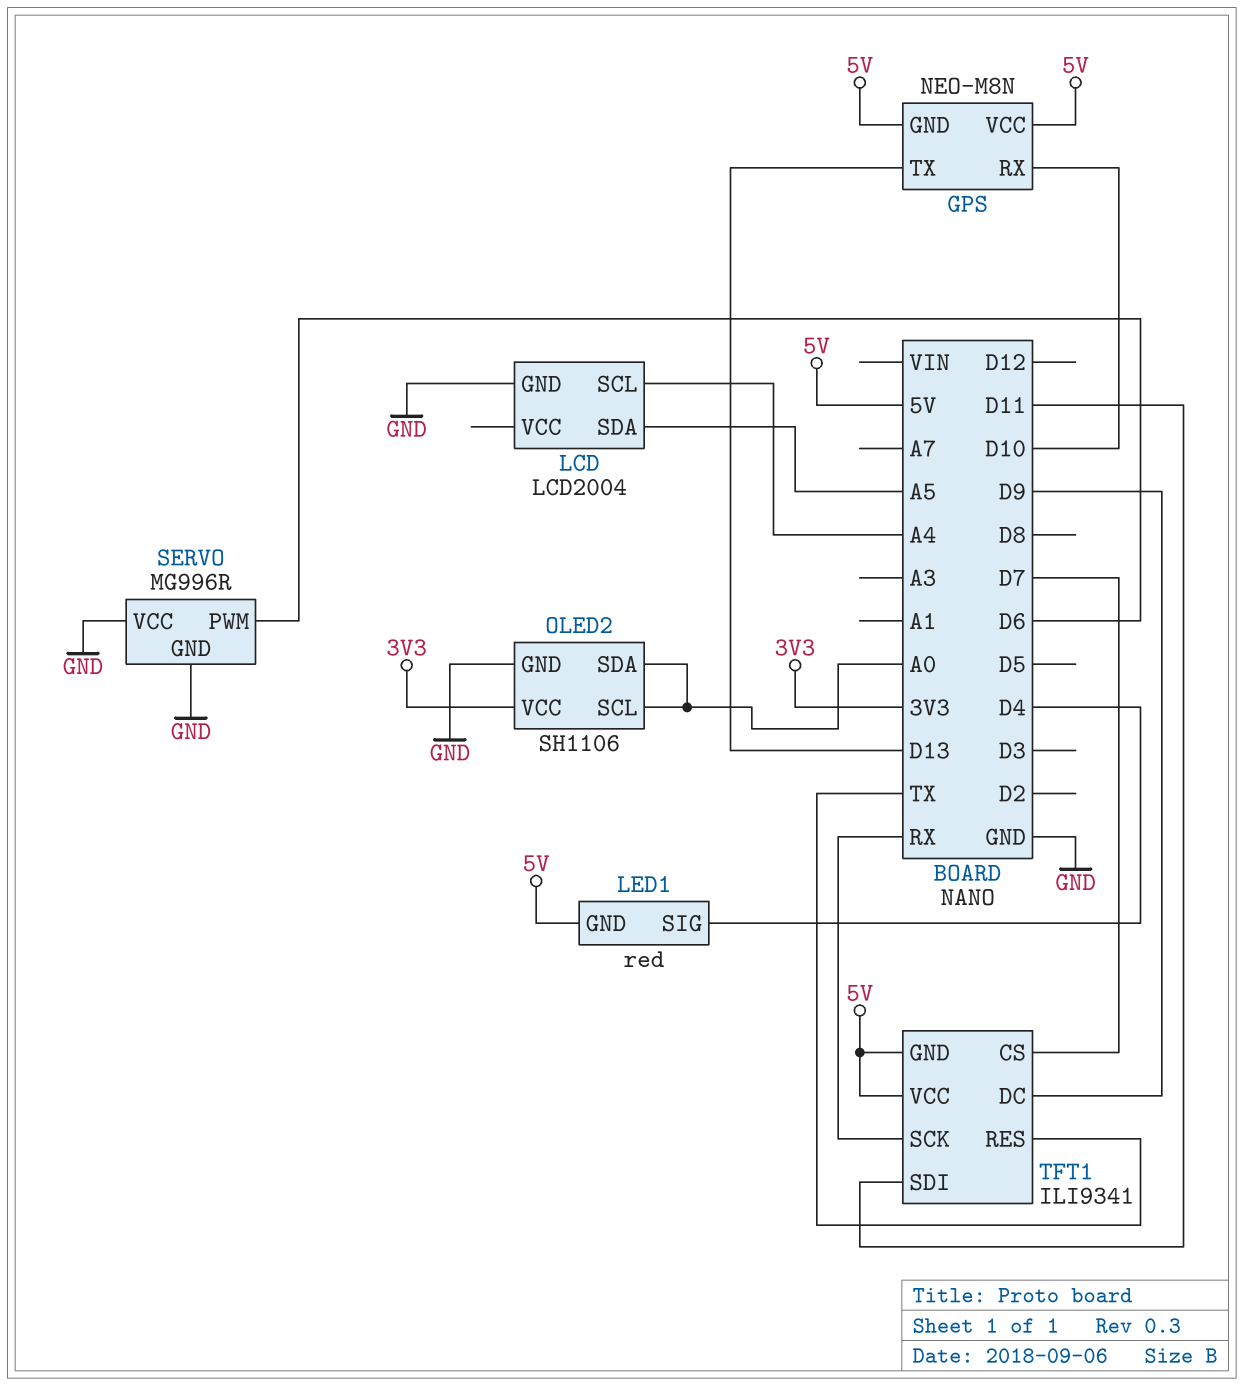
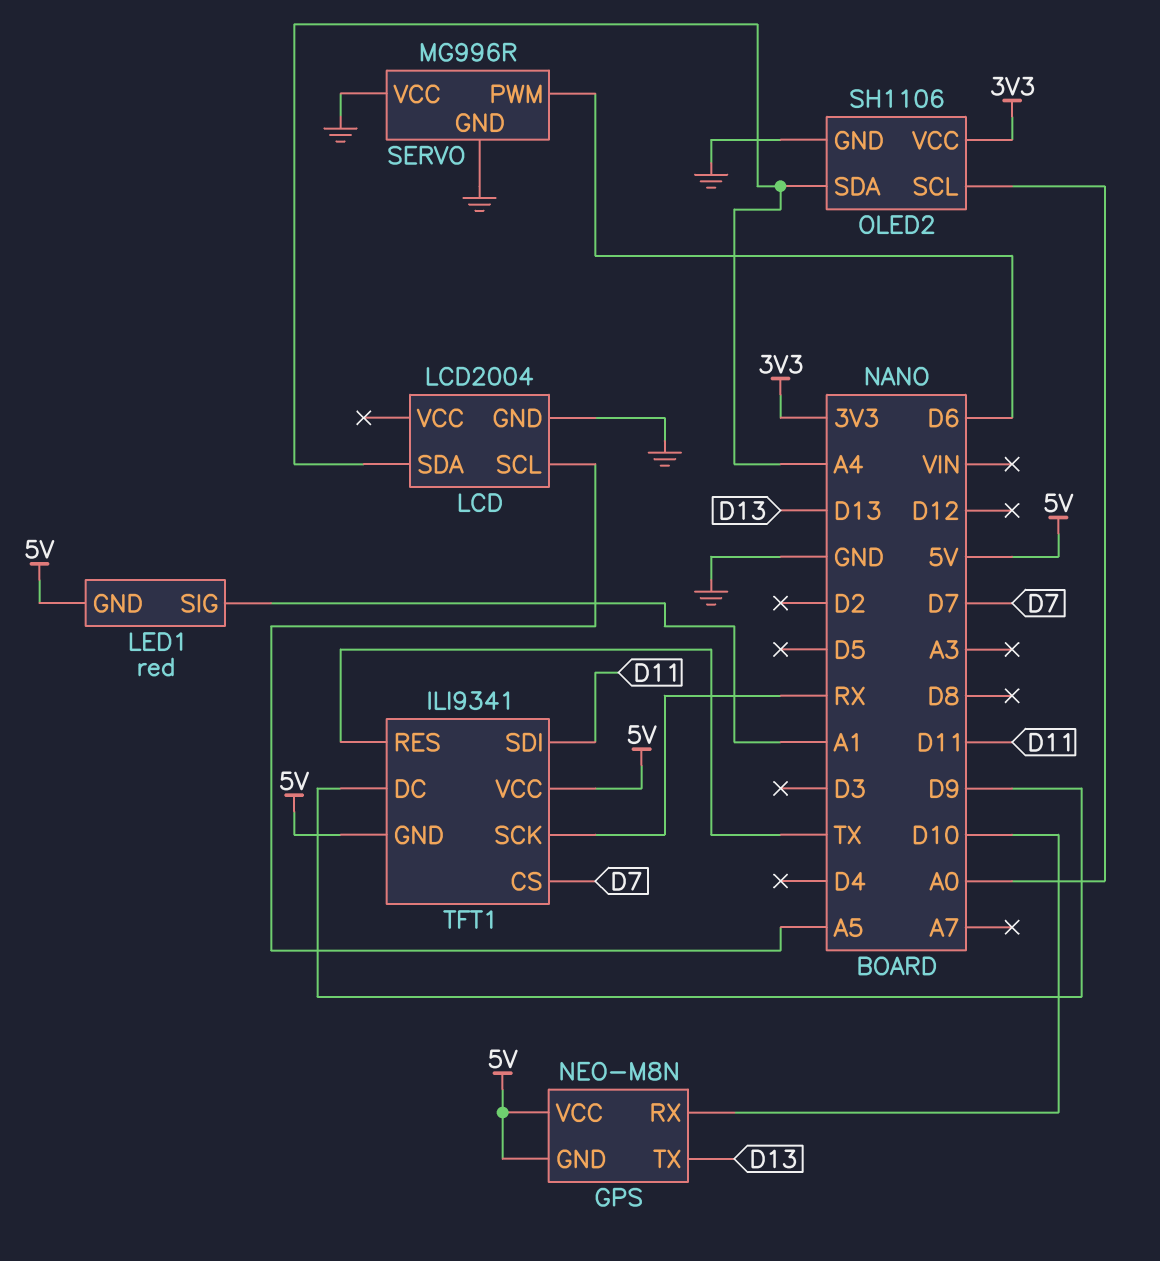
LCD pin SCL: A4 -> A5
LCD pin SDA: A5 -> A4
LED1 pin SIG: D4 -> A1
OLED2 pin SDA: A0 -> A4

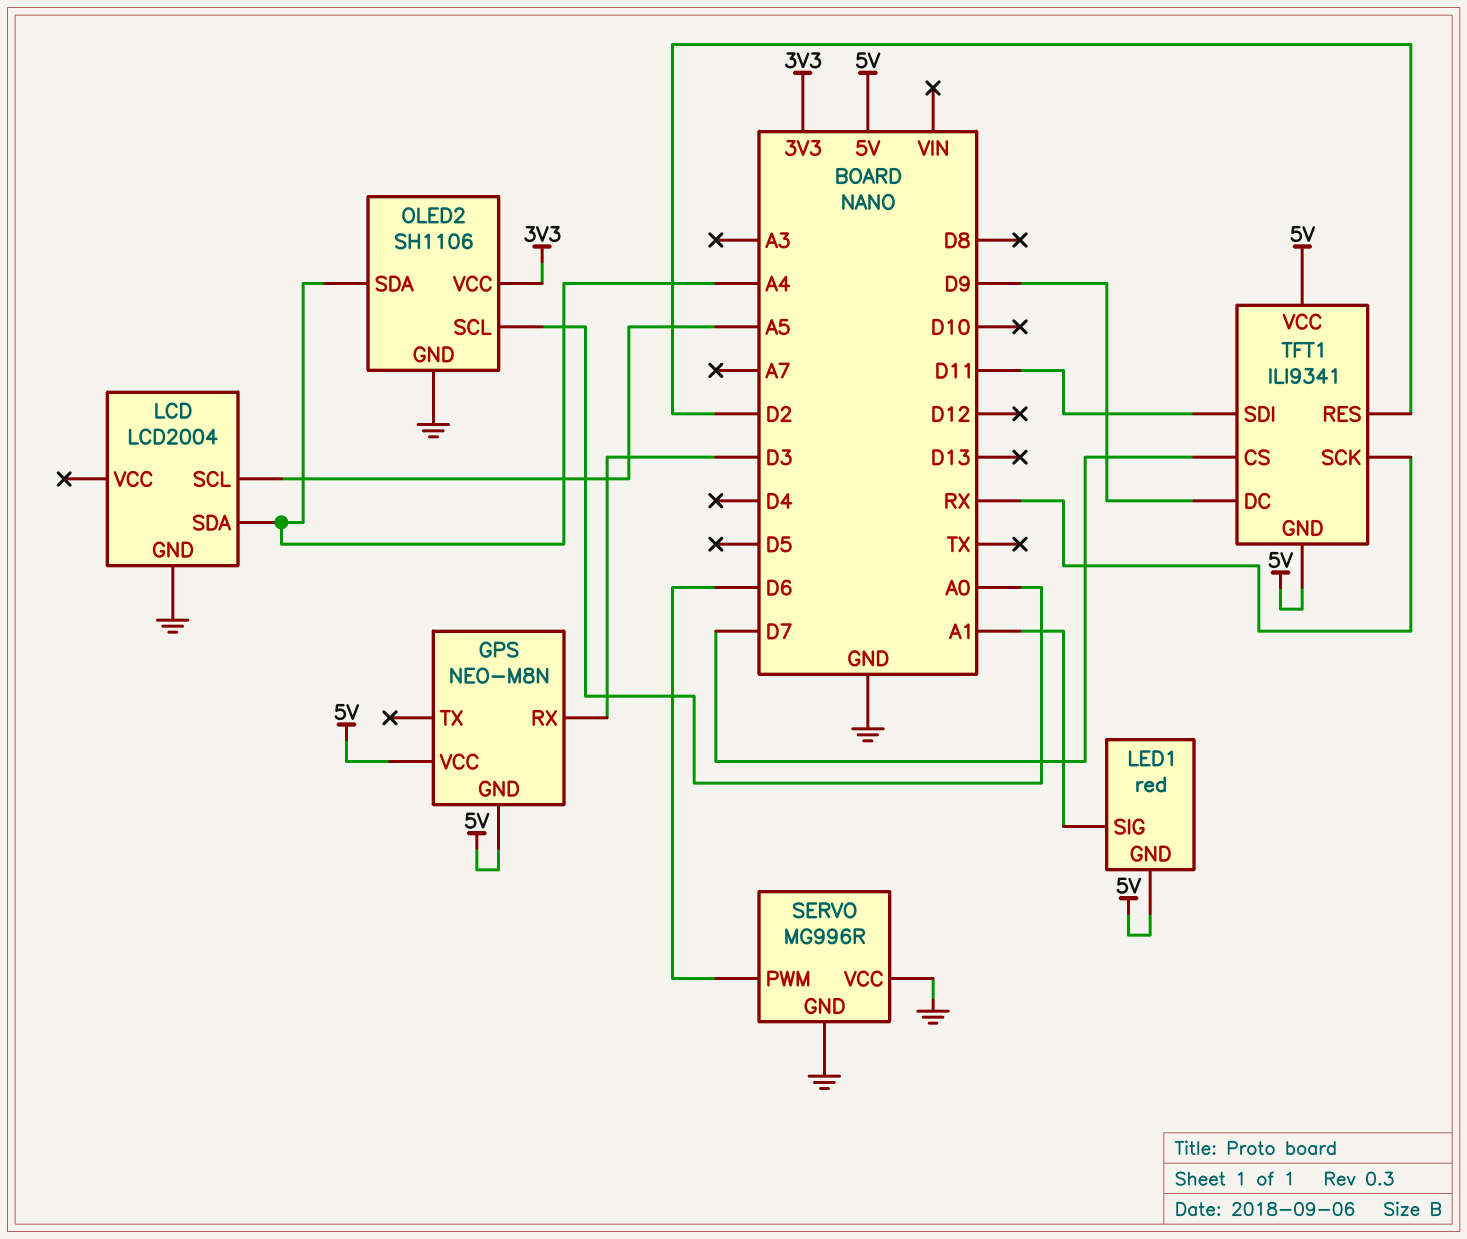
GPS pin RX: D10 -> D3
GPS pin TX: D13 -> none
TFT1 pin RES: TX -> D2

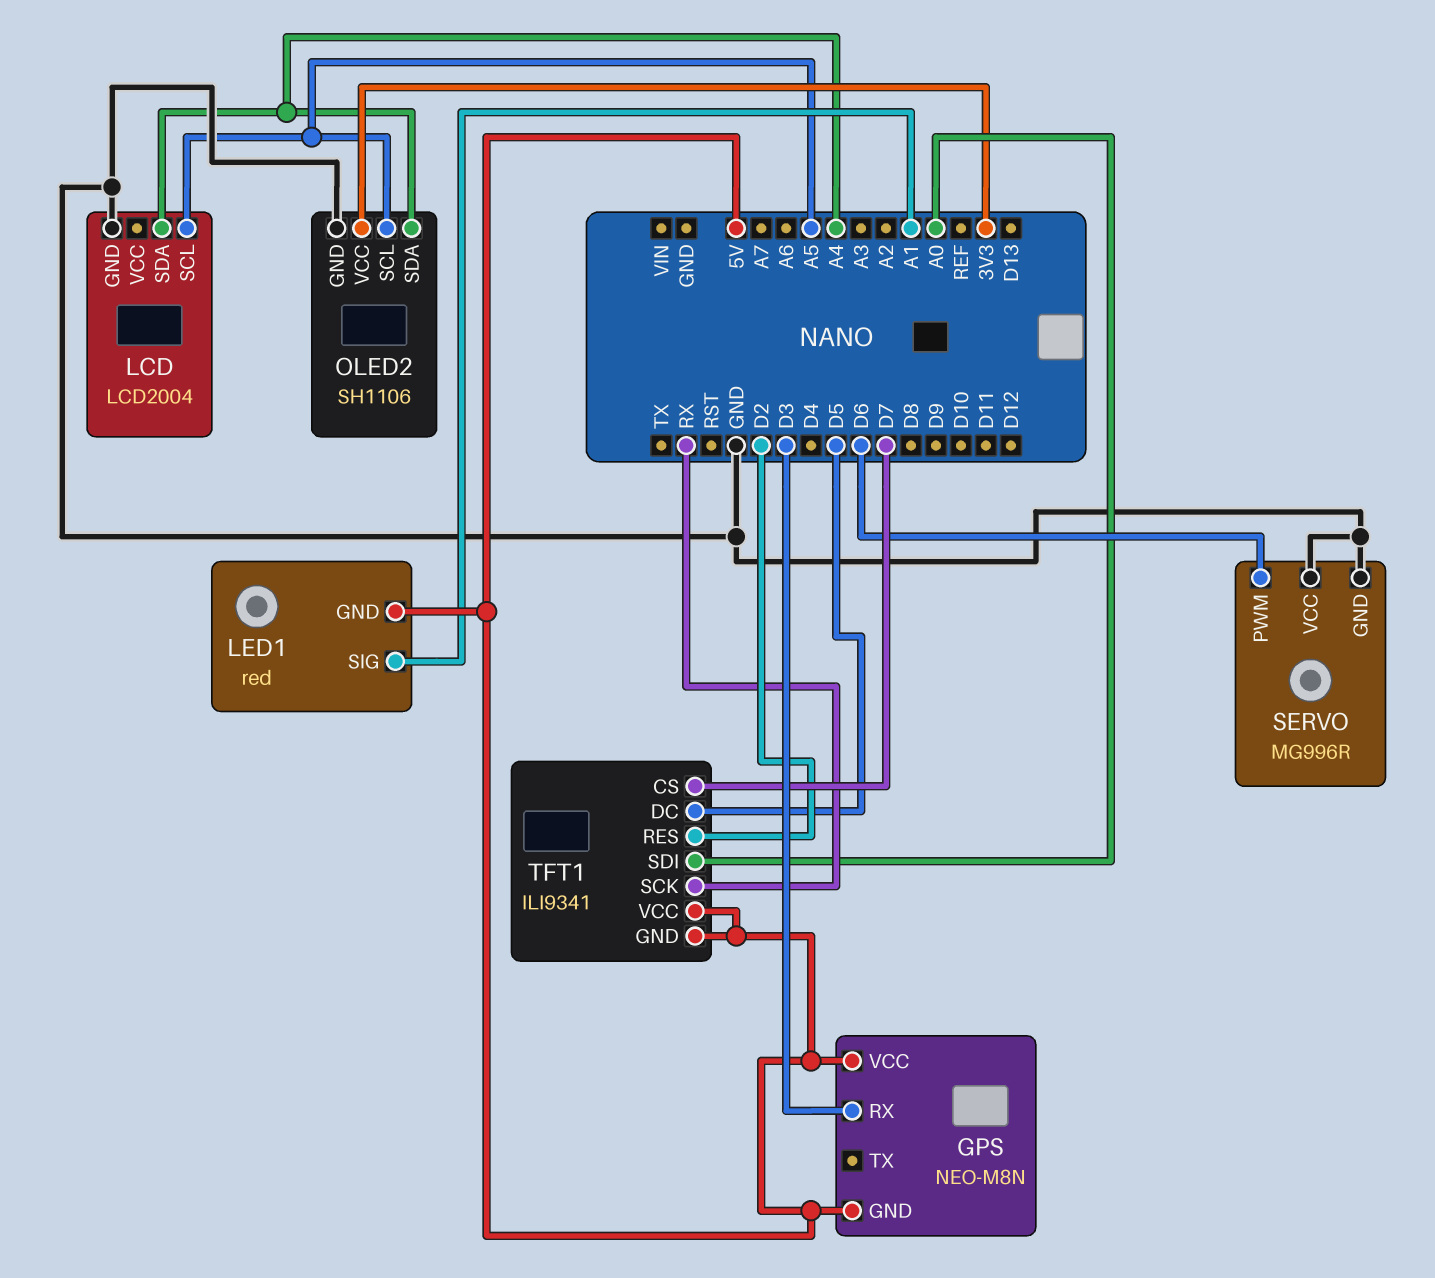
OLED2 pin SCL: A0 -> A5
TFT1 pin DC: D9 -> D5
TFT1 pin SDI: D11 -> A0

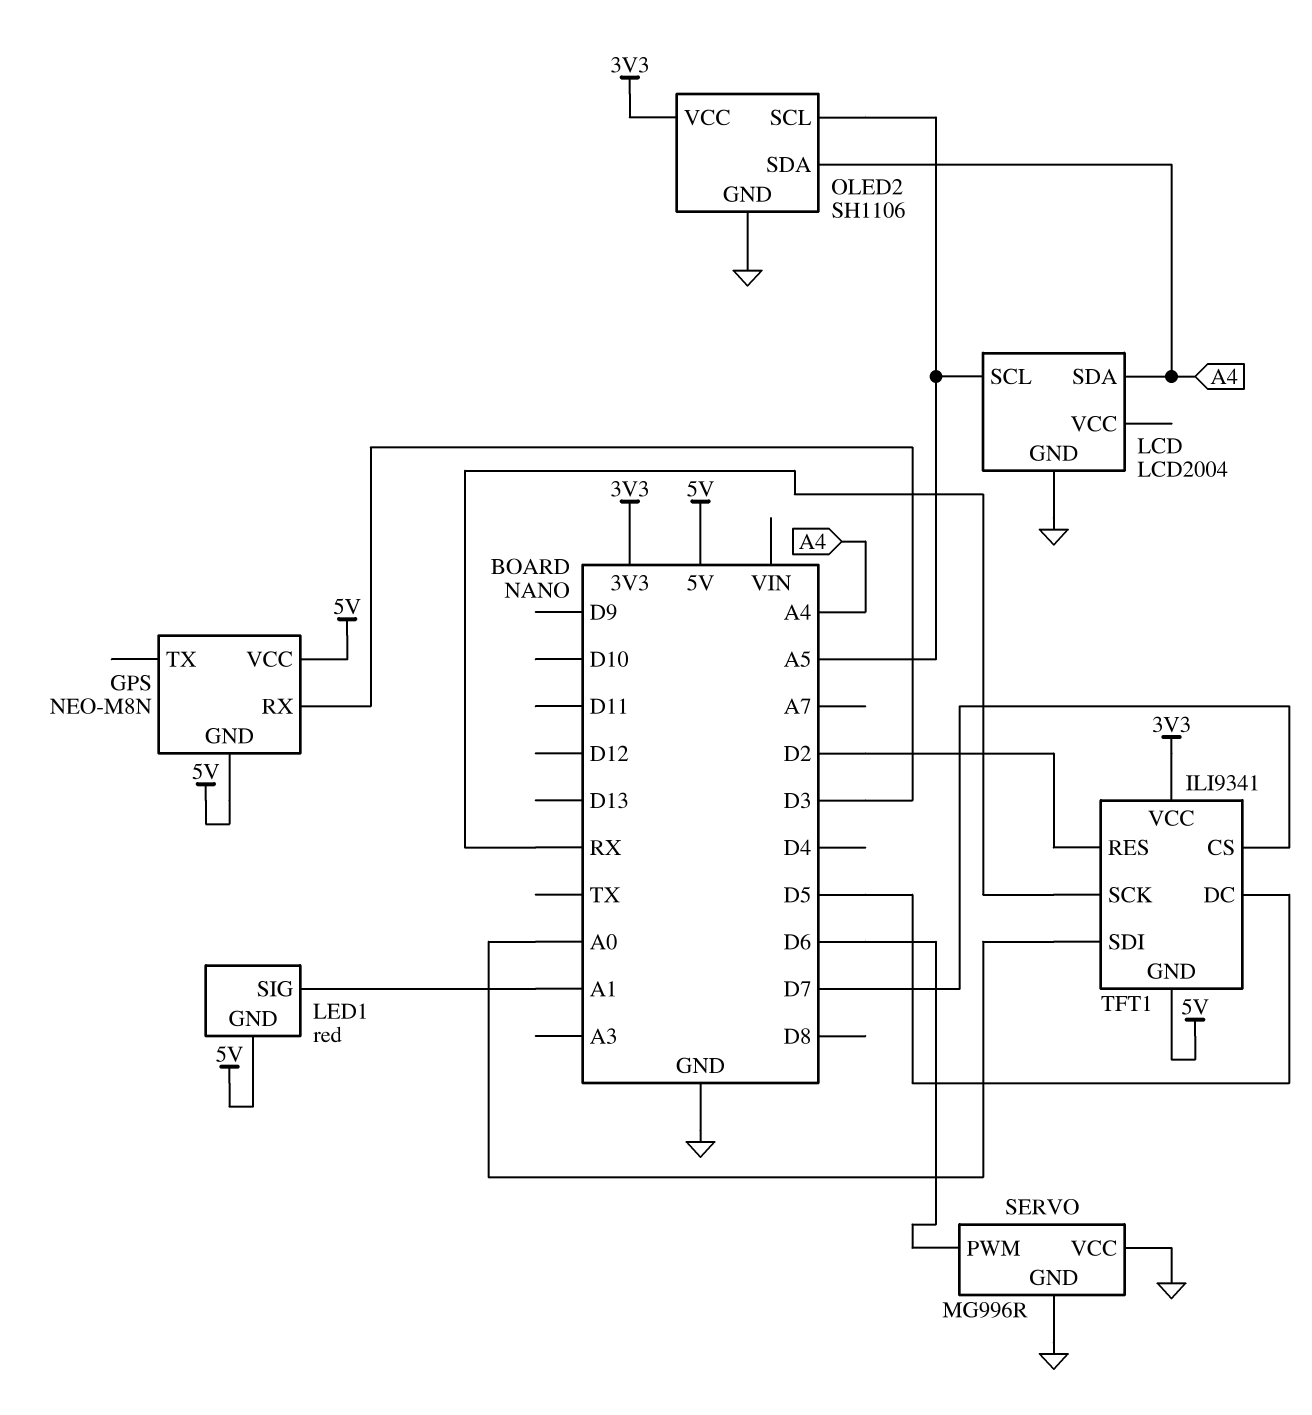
TFT1 pin VCC: 5V -> 3V3

